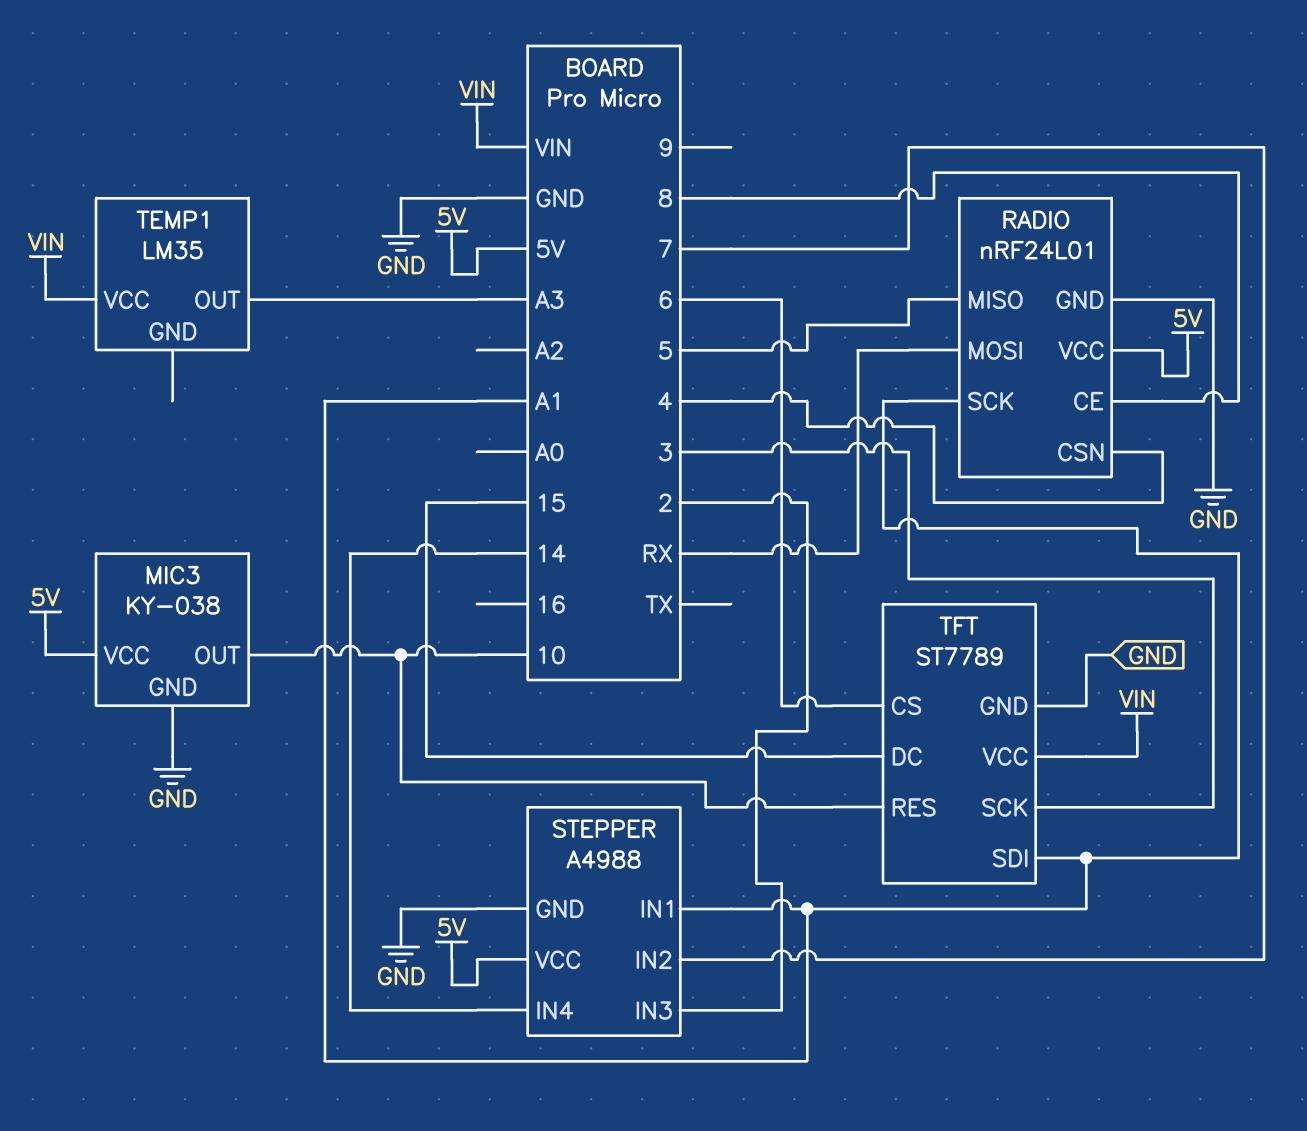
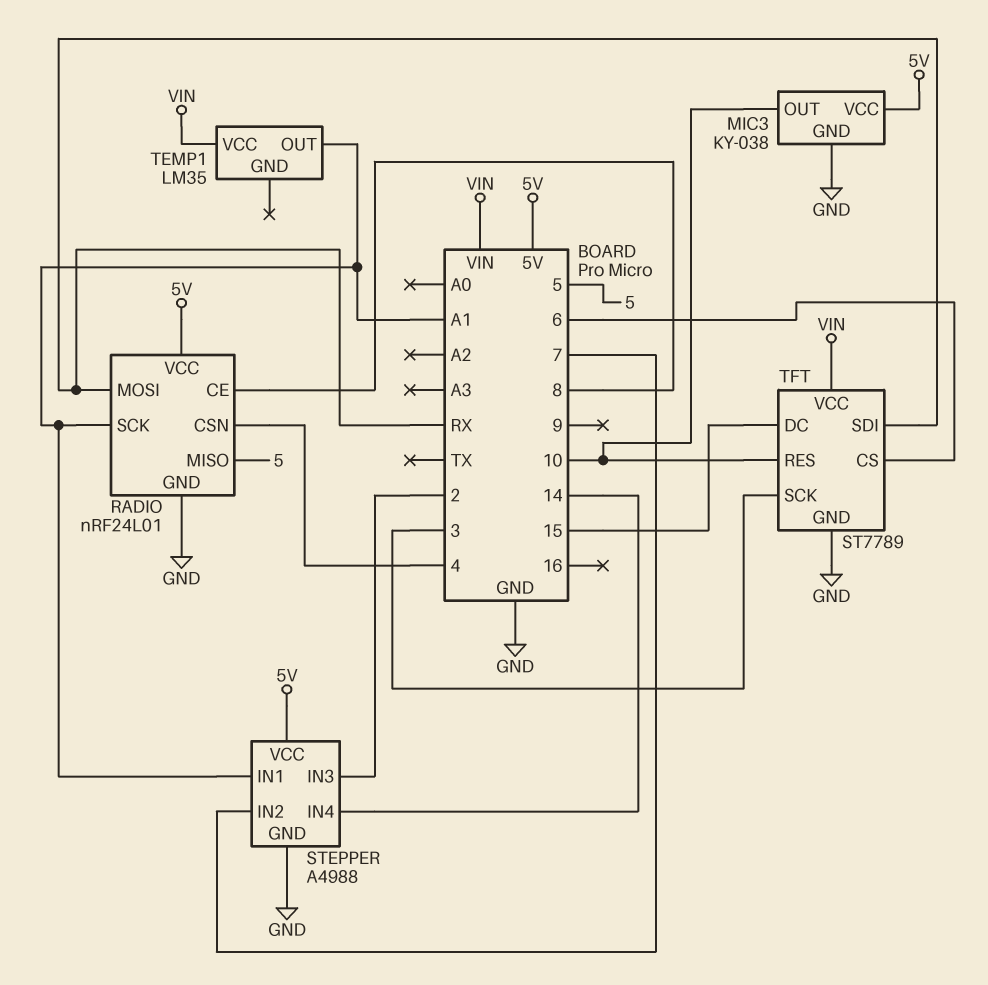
TEMP1 pin OUT: A3 -> A1
TFT pin SDI: A1 -> RX

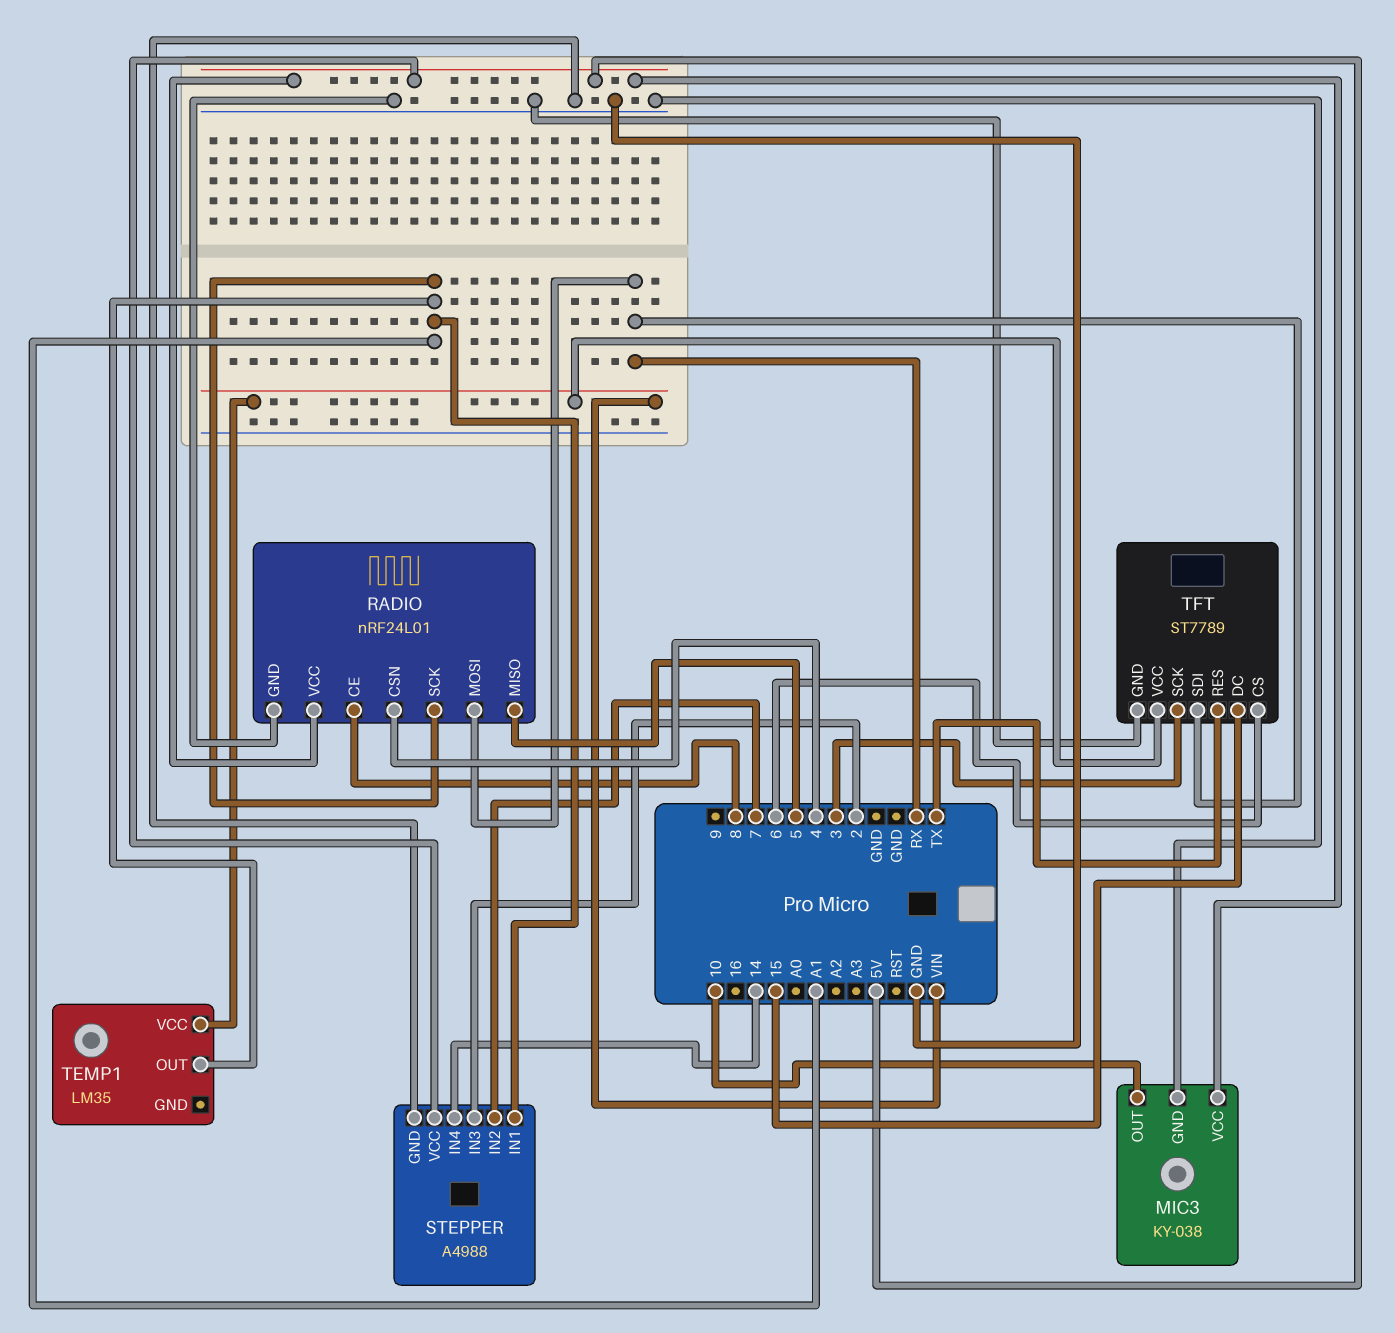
TFT pin RES: 10 -> TX

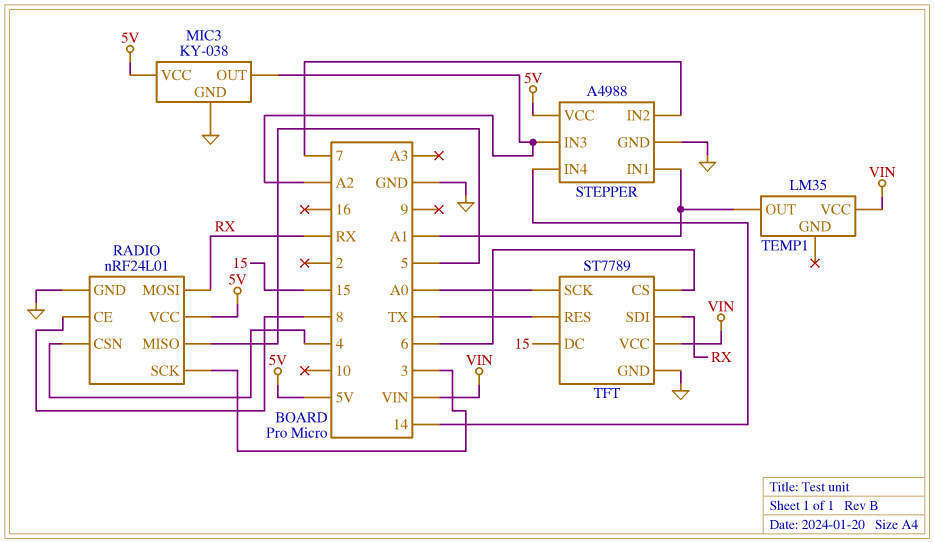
MIC3 pin OUT: 10 -> A2
RADIO pin SCK: A1 -> 3
STEPPER pin IN3: 2 -> A2
TFT pin SCK: 3 -> A0

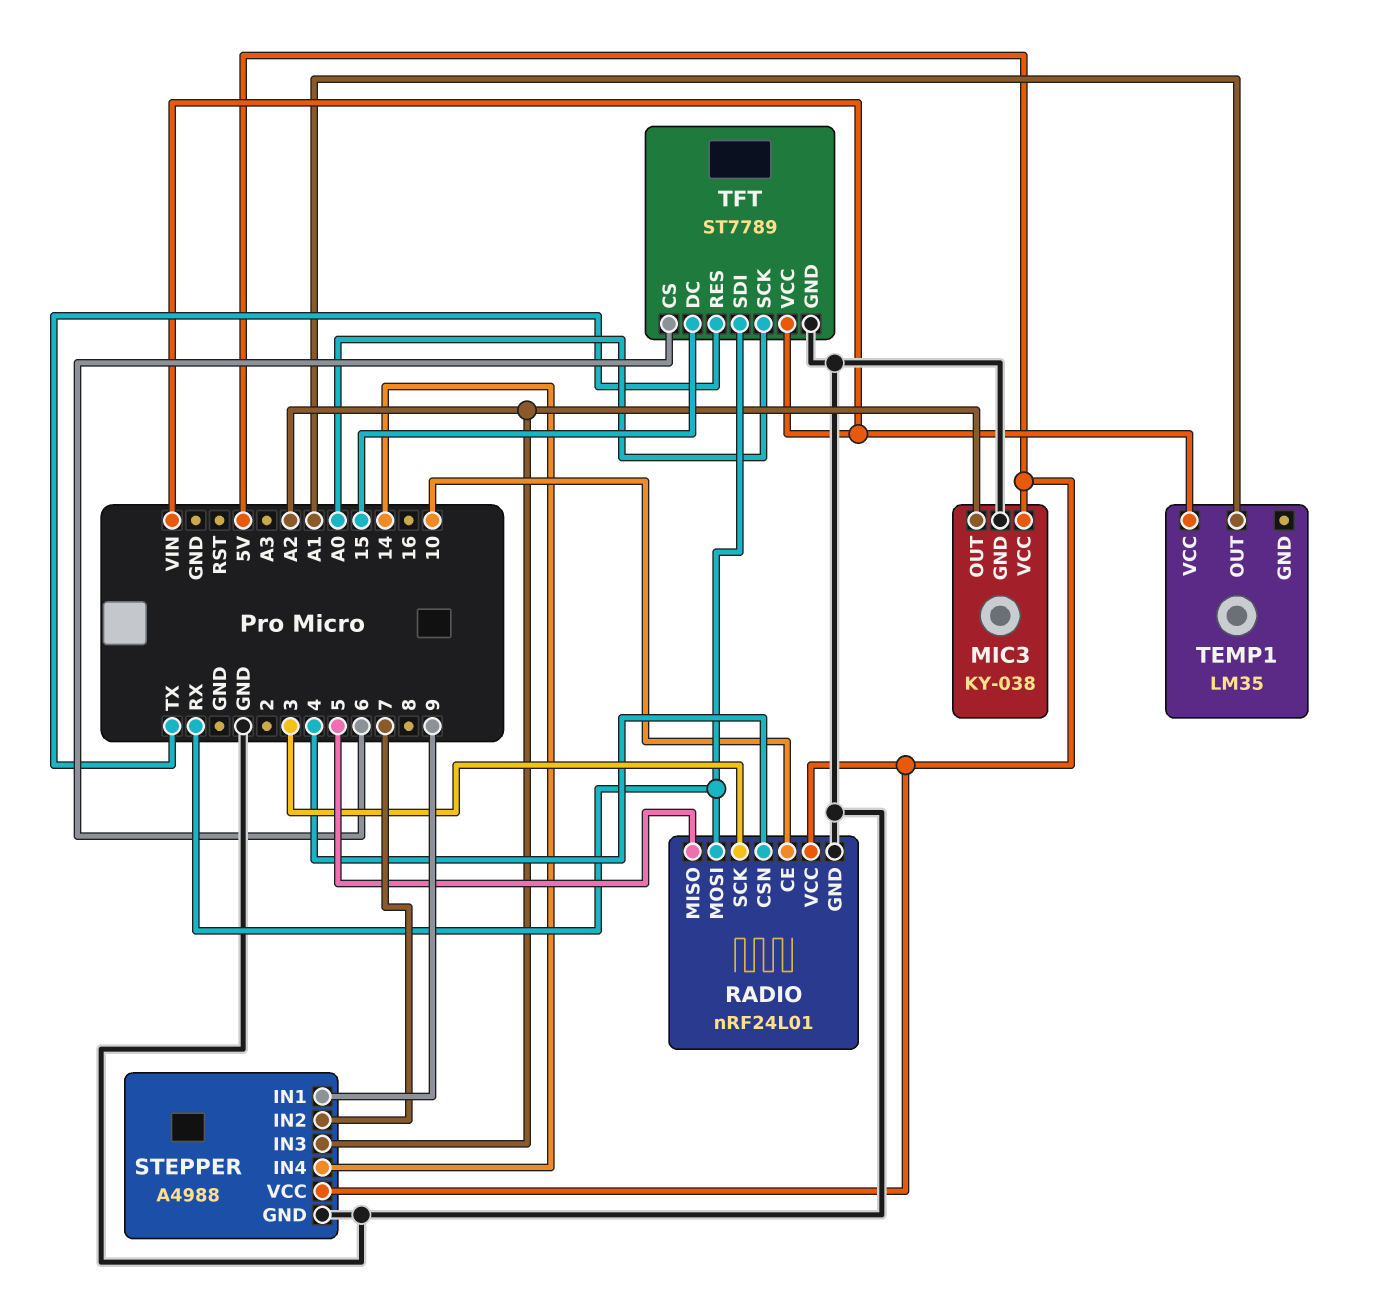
RADIO pin CE: 8 -> 10
STEPPER pin IN1: A1 -> 9

